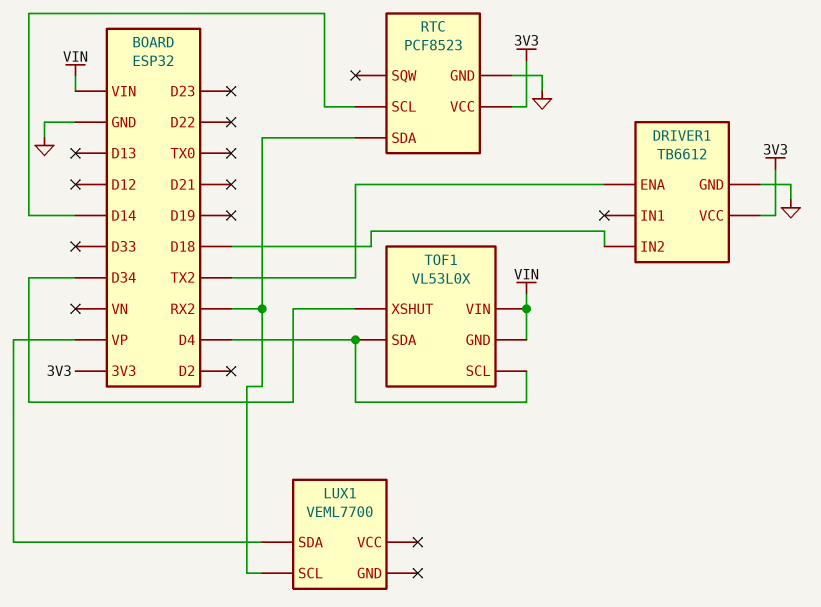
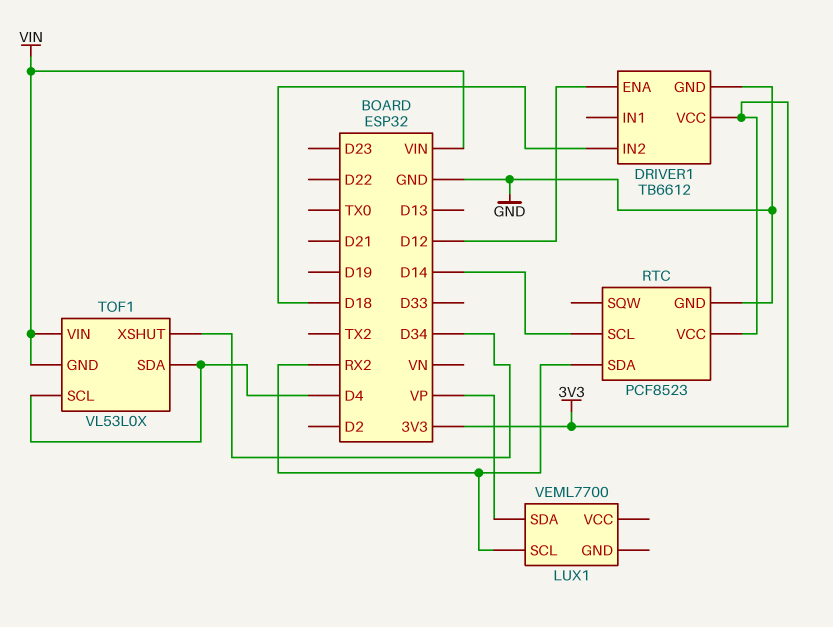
DRIVER1 pin ENA: TX2 -> D12

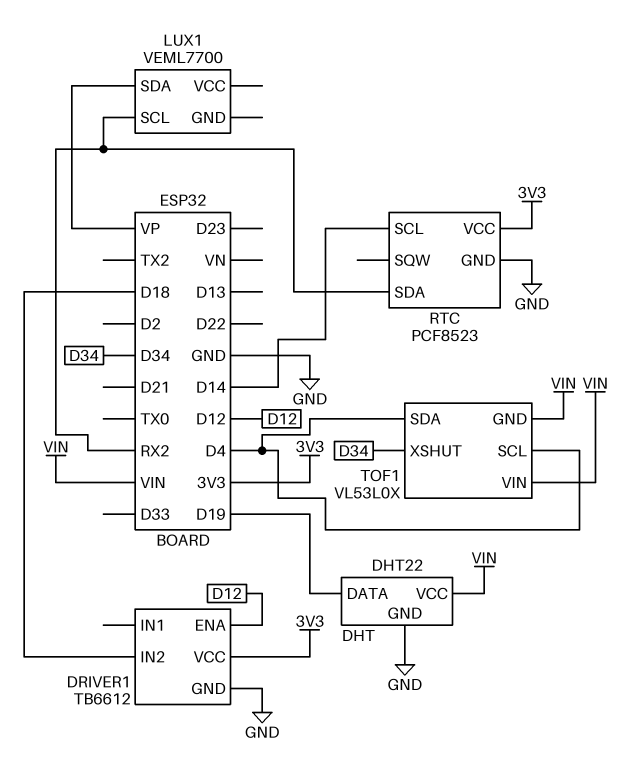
DHT: none -> DHT22
DHT pin DATA: none -> D19
DHT pin GND: none -> GND
DHT pin VCC: none -> VIN

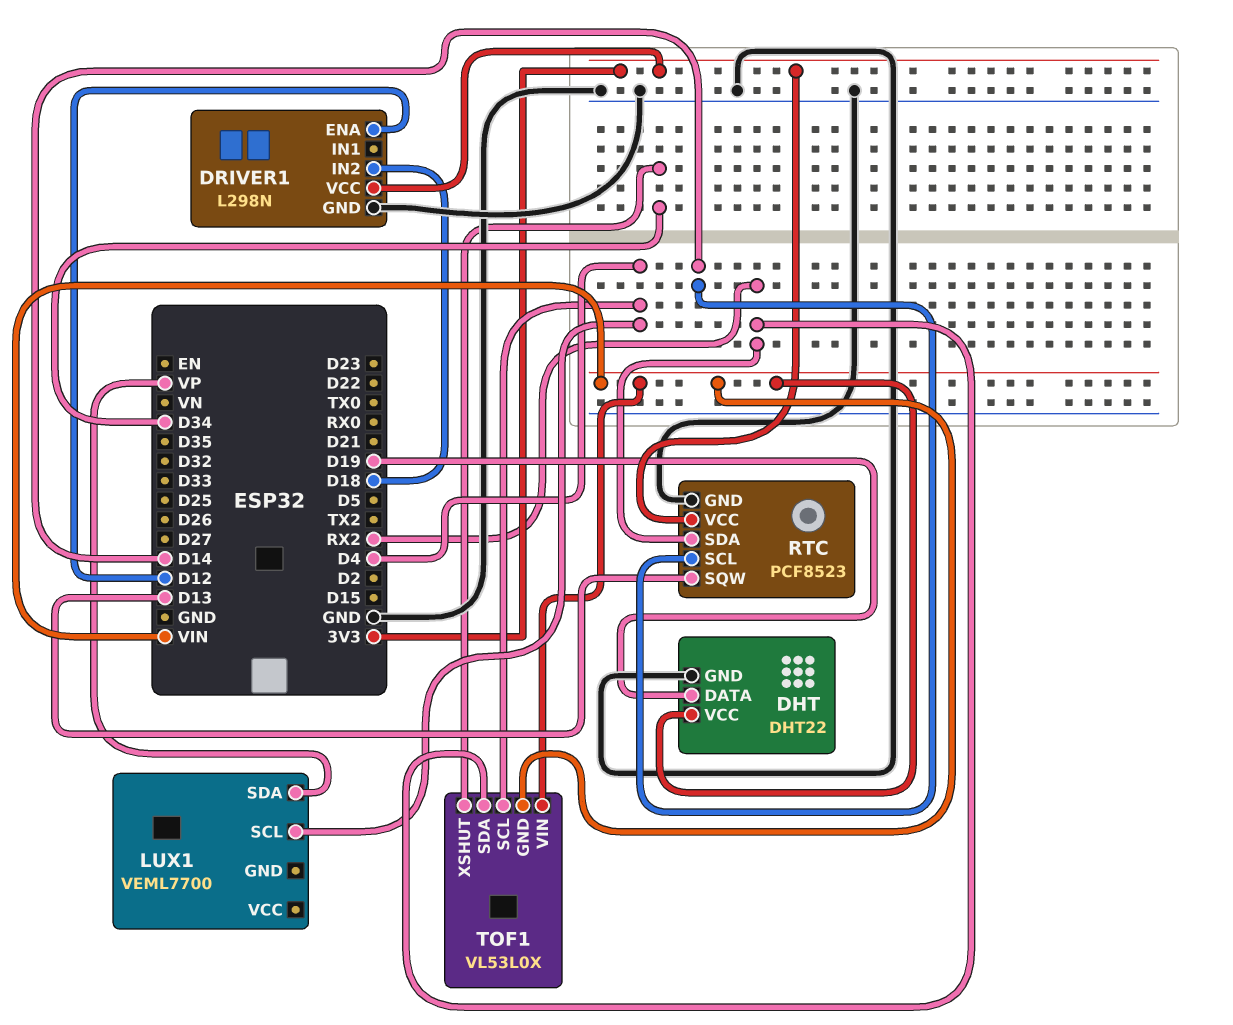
DRIVER1: TB6612 -> L298N
LUX1 pin SCL: RX2 -> D4
RTC pin SQW: none -> D13
TOF1 pin SDA: D4 -> RX2

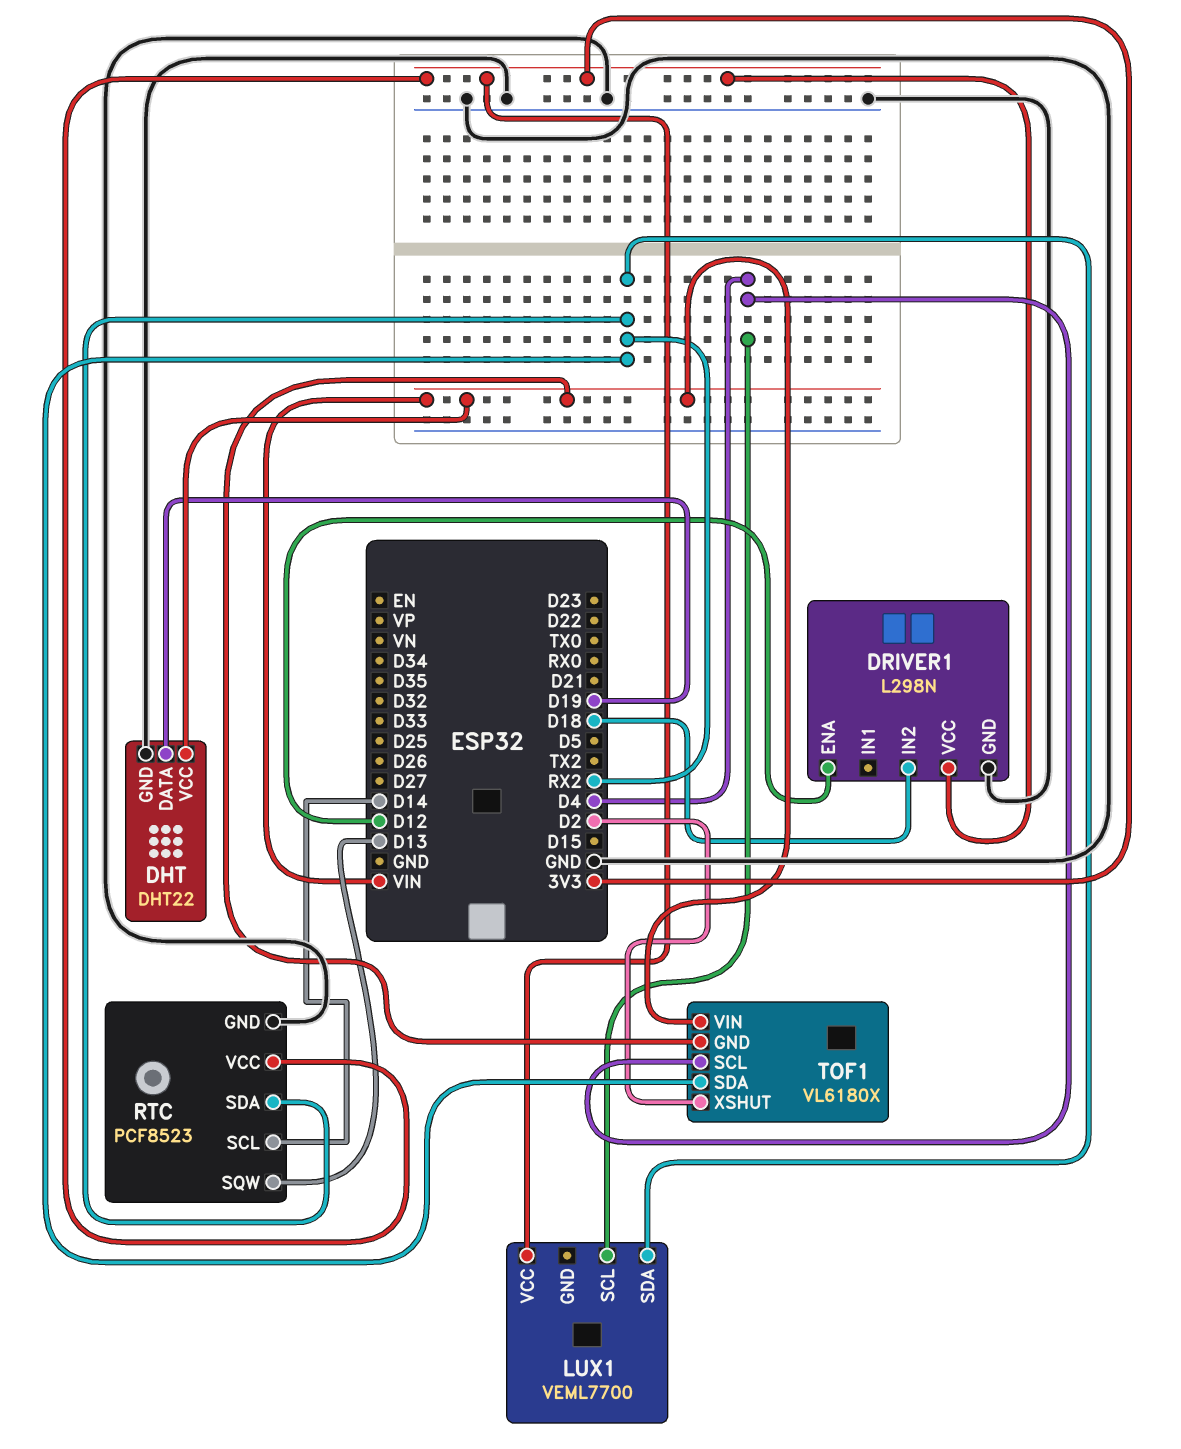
LUX1 pin SDA: VP -> RX2
LUX1 pin VCC: none -> 3V3
TOF1: VL53L0X -> VL6180X
TOF1 pin XSHUT: D34 -> D2

